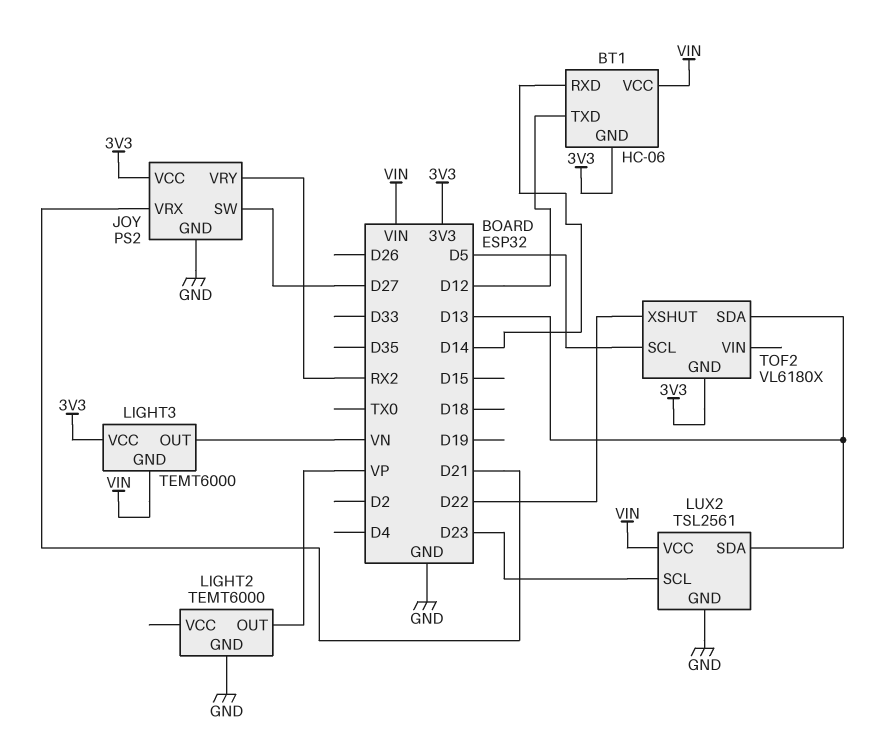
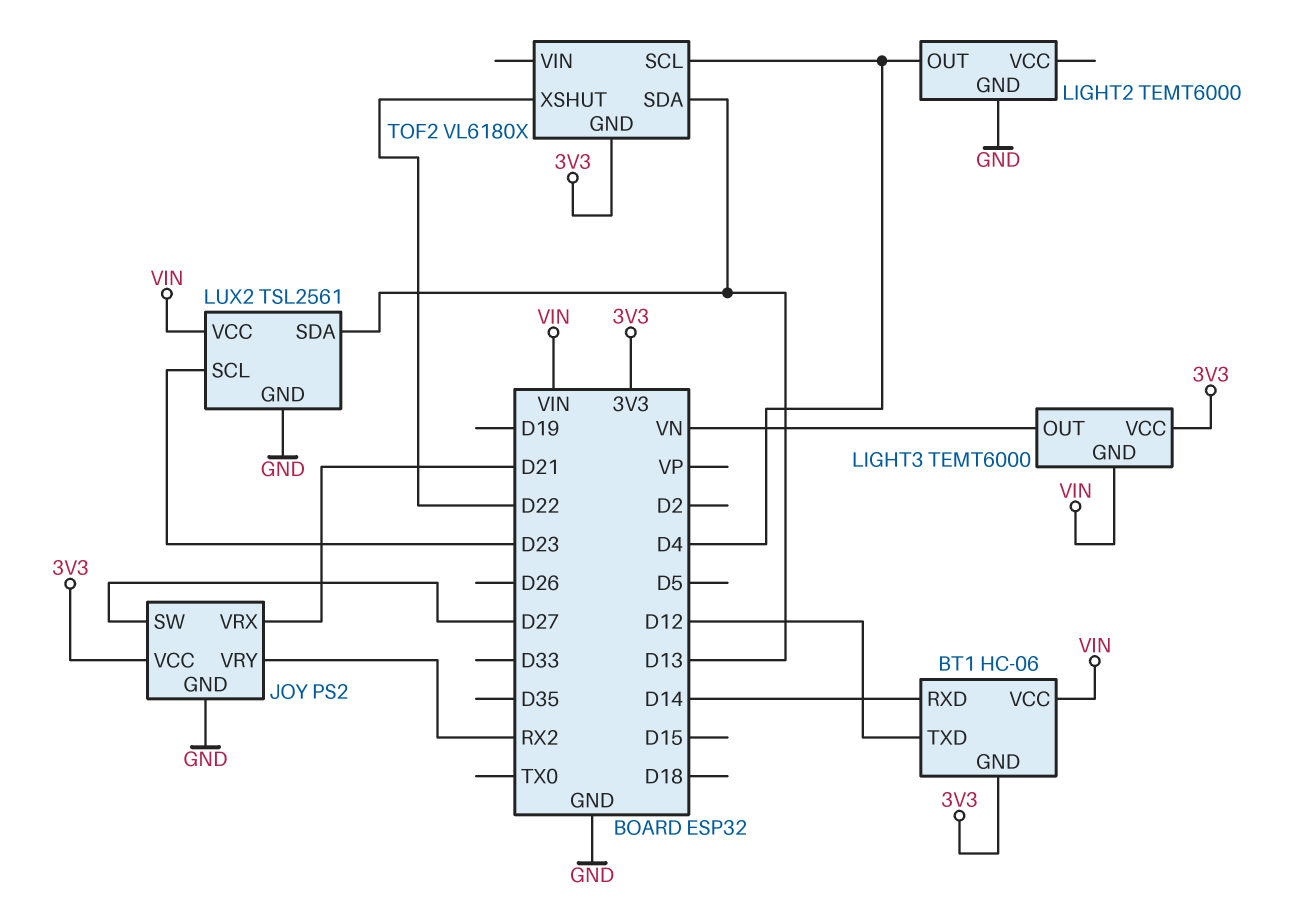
LIGHT2 pin OUT: VP -> D4
TOF2 pin SCL: D5 -> D4

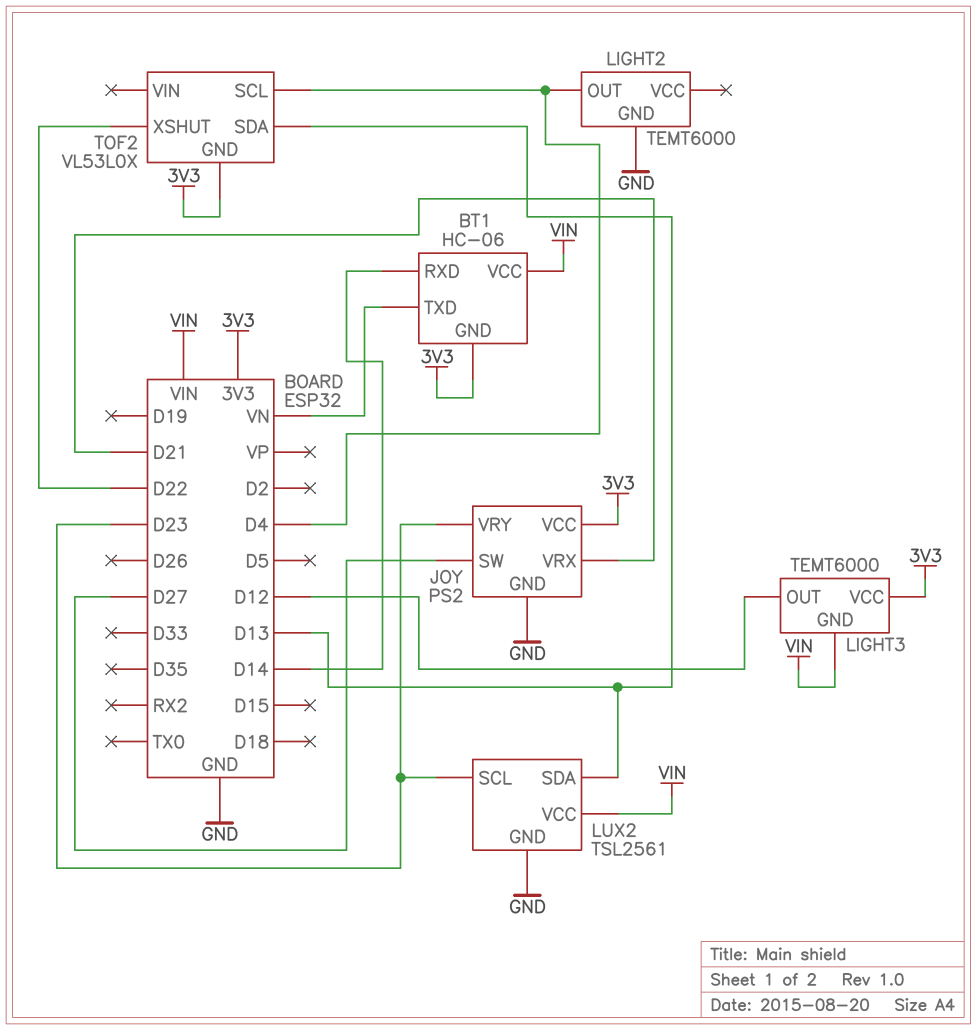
BT1 pin TXD: D12 -> VN
JOY pin VRY: RX2 -> D23
LIGHT3 pin OUT: VN -> D12
TOF2: VL6180X -> VL53L0X

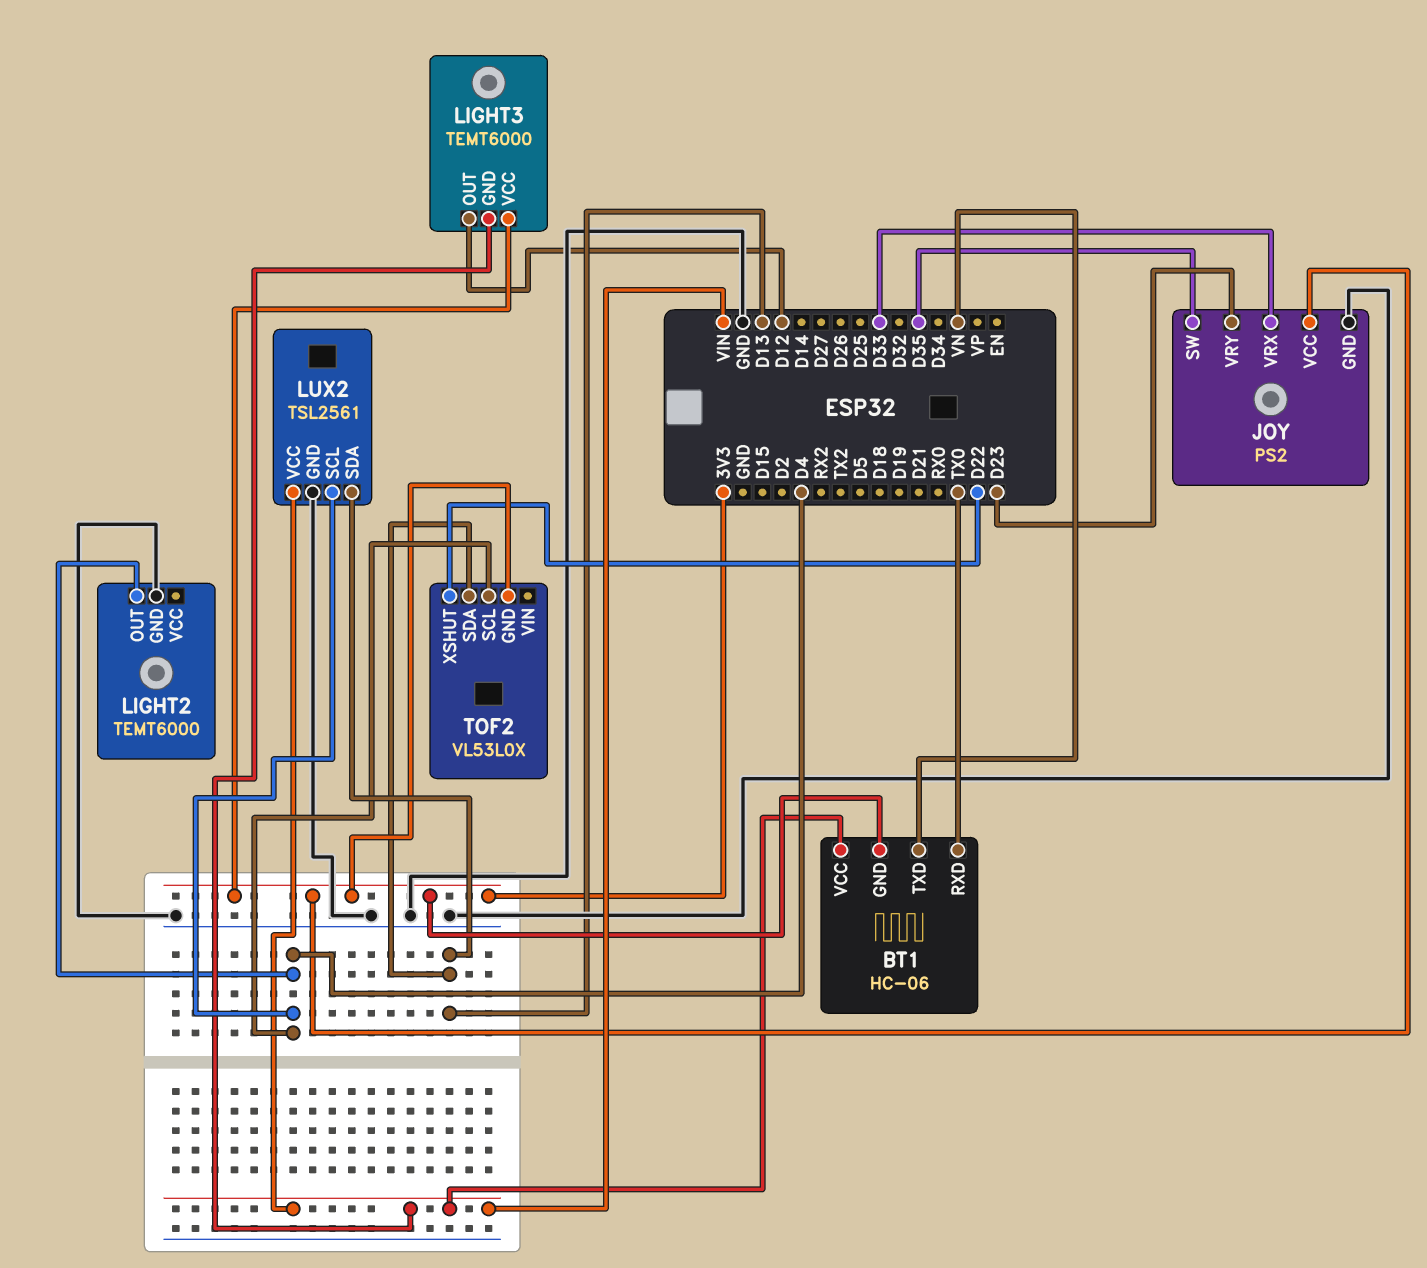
BT1 pin RXD: D14 -> TX0
JOY pin SW: D27 -> D35
JOY pin VRX: D21 -> D33
LUX2 pin SCL: D23 -> D4

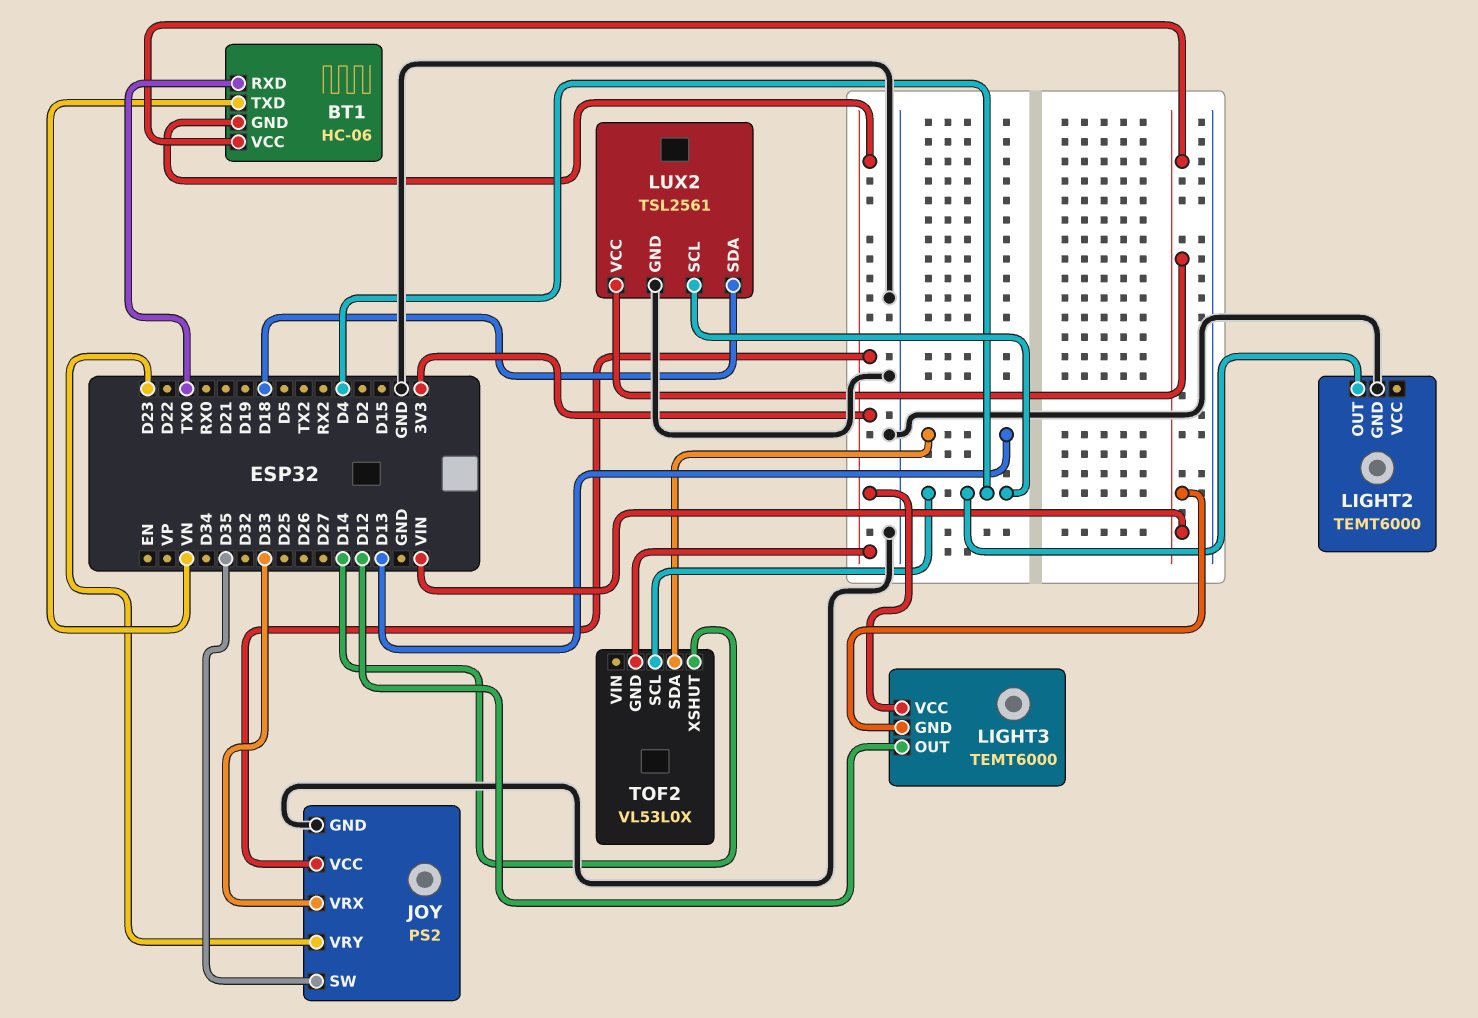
LUX2 pin SDA: D13 -> D18
TOF2 pin XSHUT: D22 -> D14

